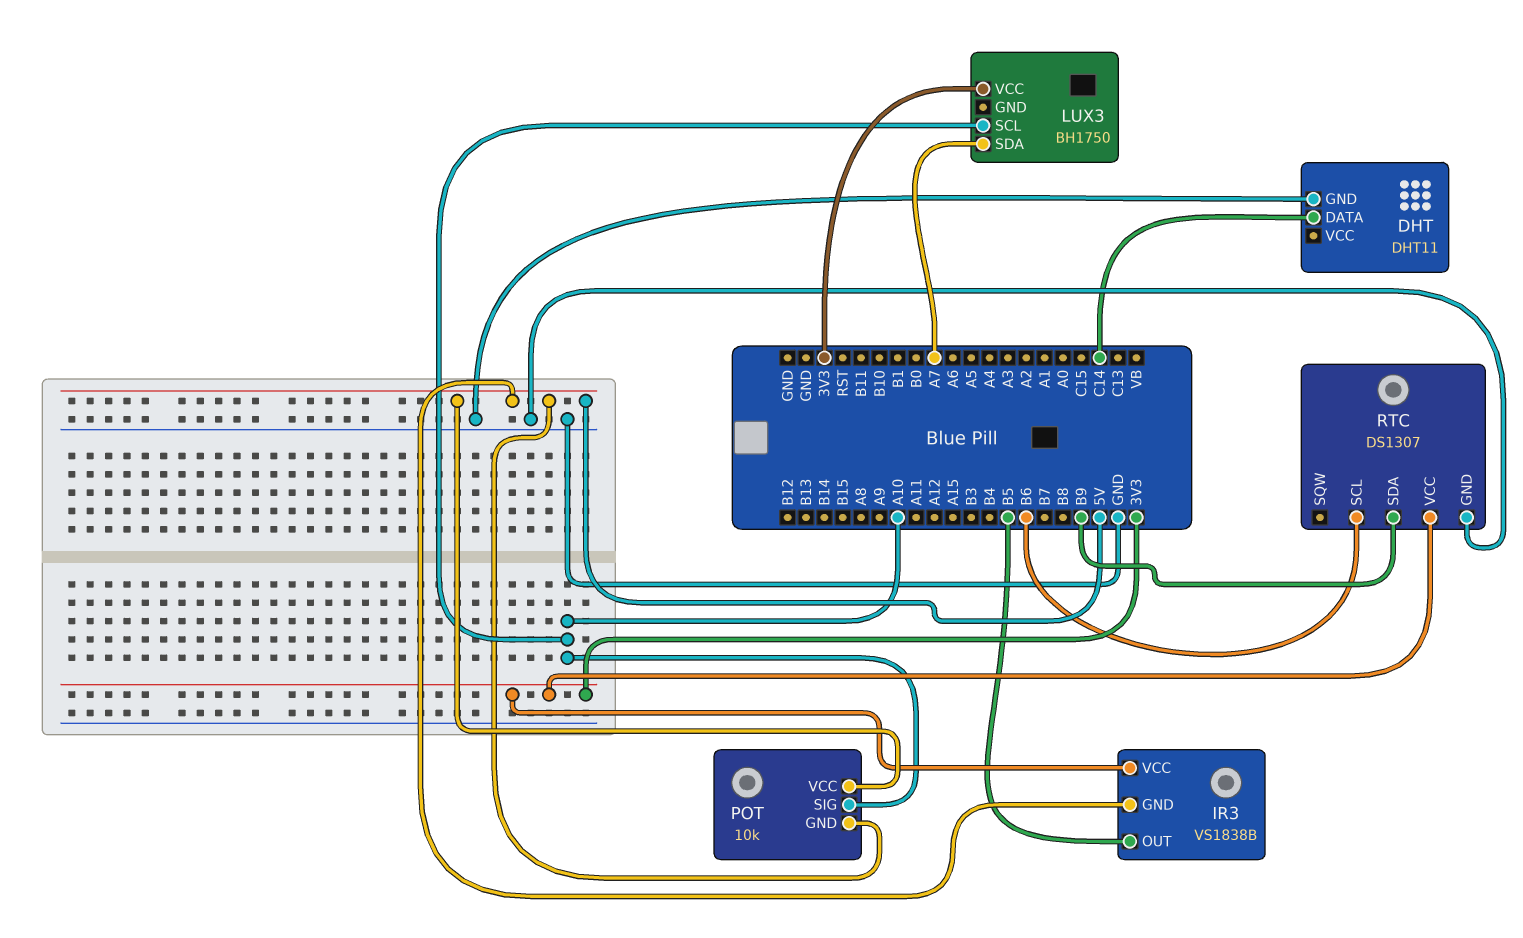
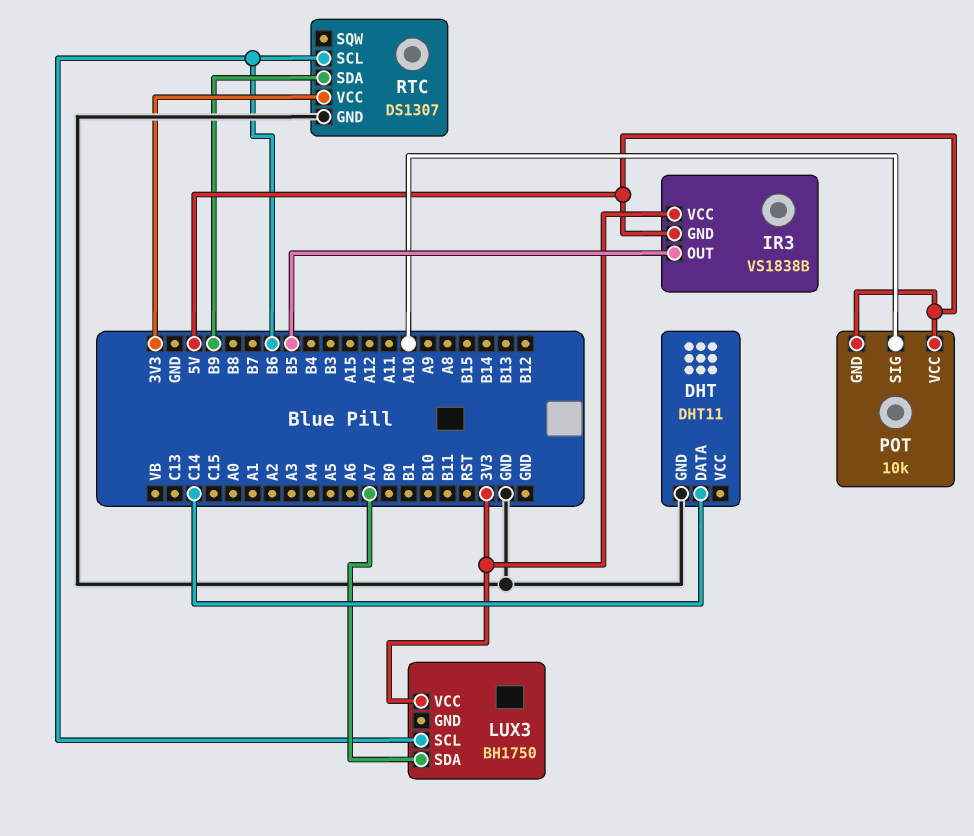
LUX3 pin SCL: A10 -> B6

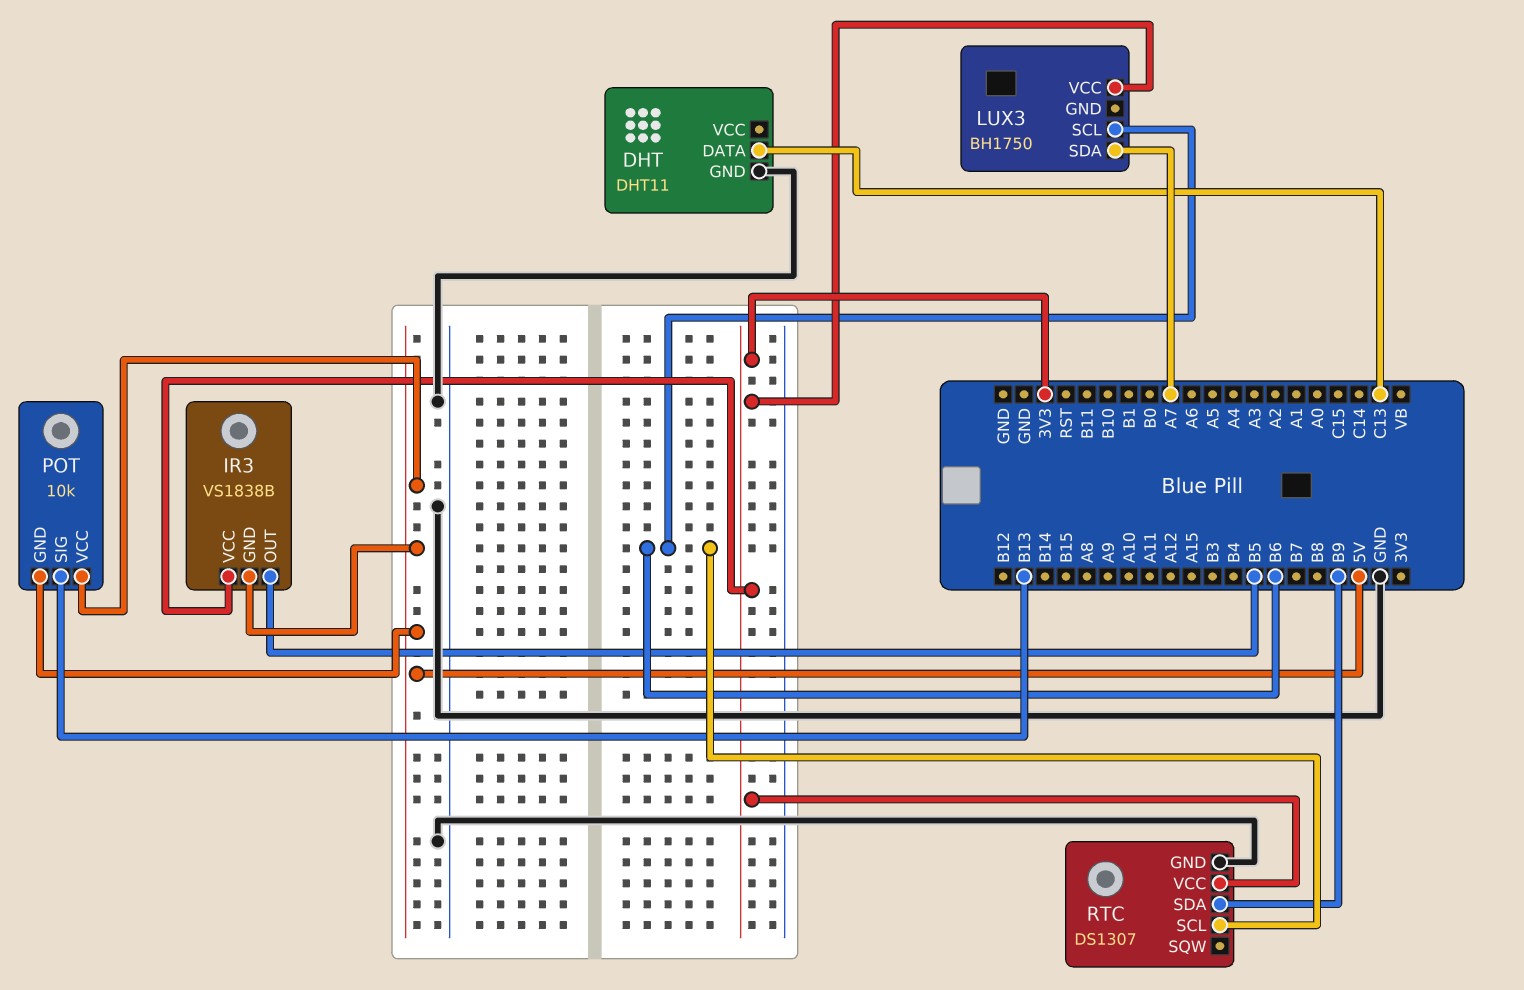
DHT pin DATA: C14 -> C13
POT pin SIG: A10 -> B13

